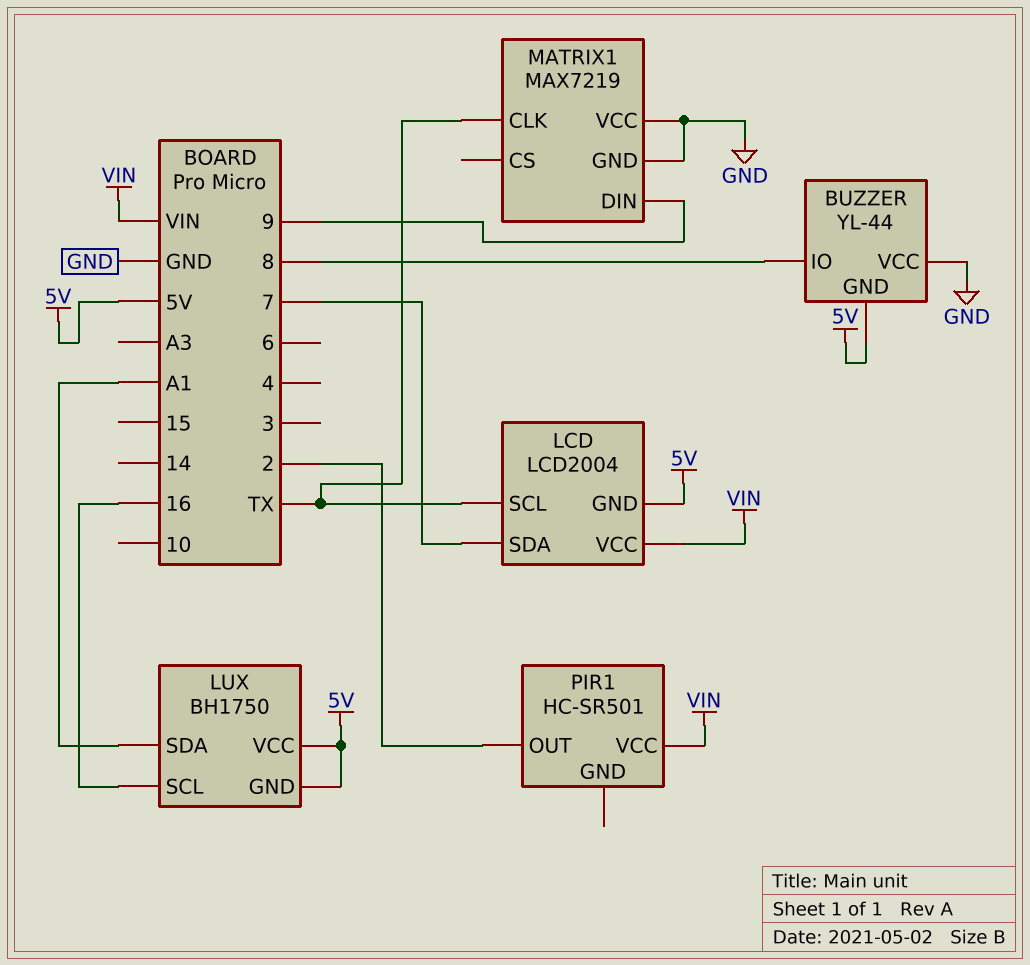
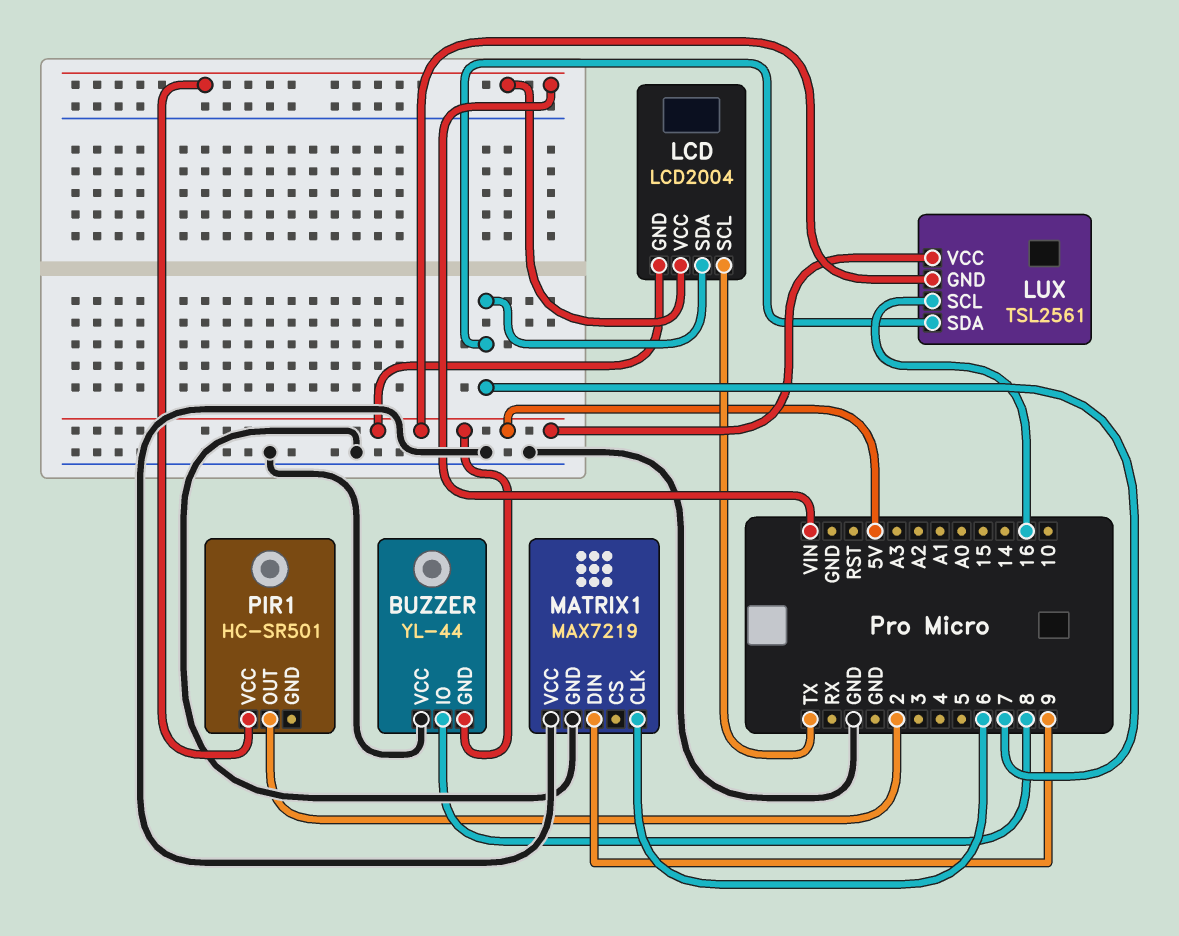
LUX: BH1750 -> TSL2561
LUX pin SDA: A1 -> 7
MATRIX1 pin CLK: TX -> 6

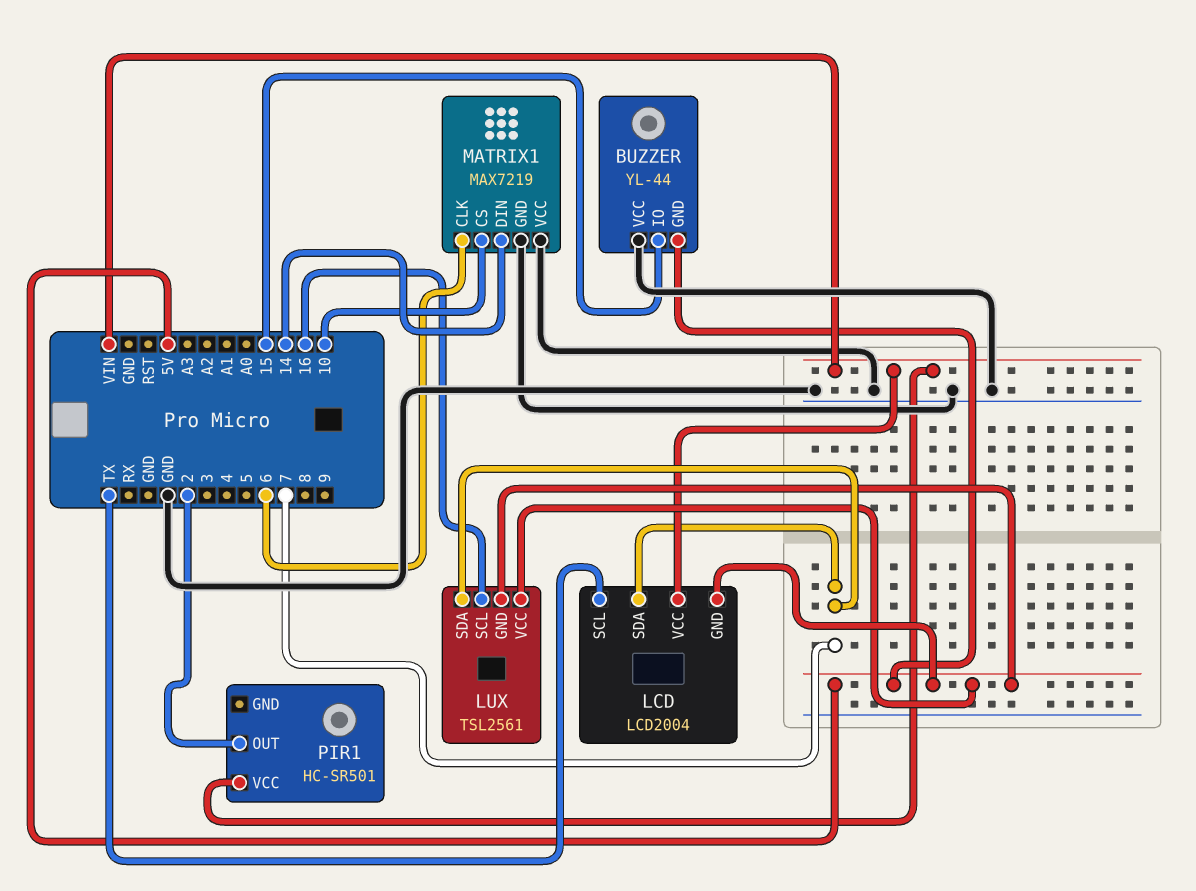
BUZZER pin IO: 8 -> 15
MATRIX1 pin CS: none -> 10
MATRIX1 pin DIN: 9 -> 14

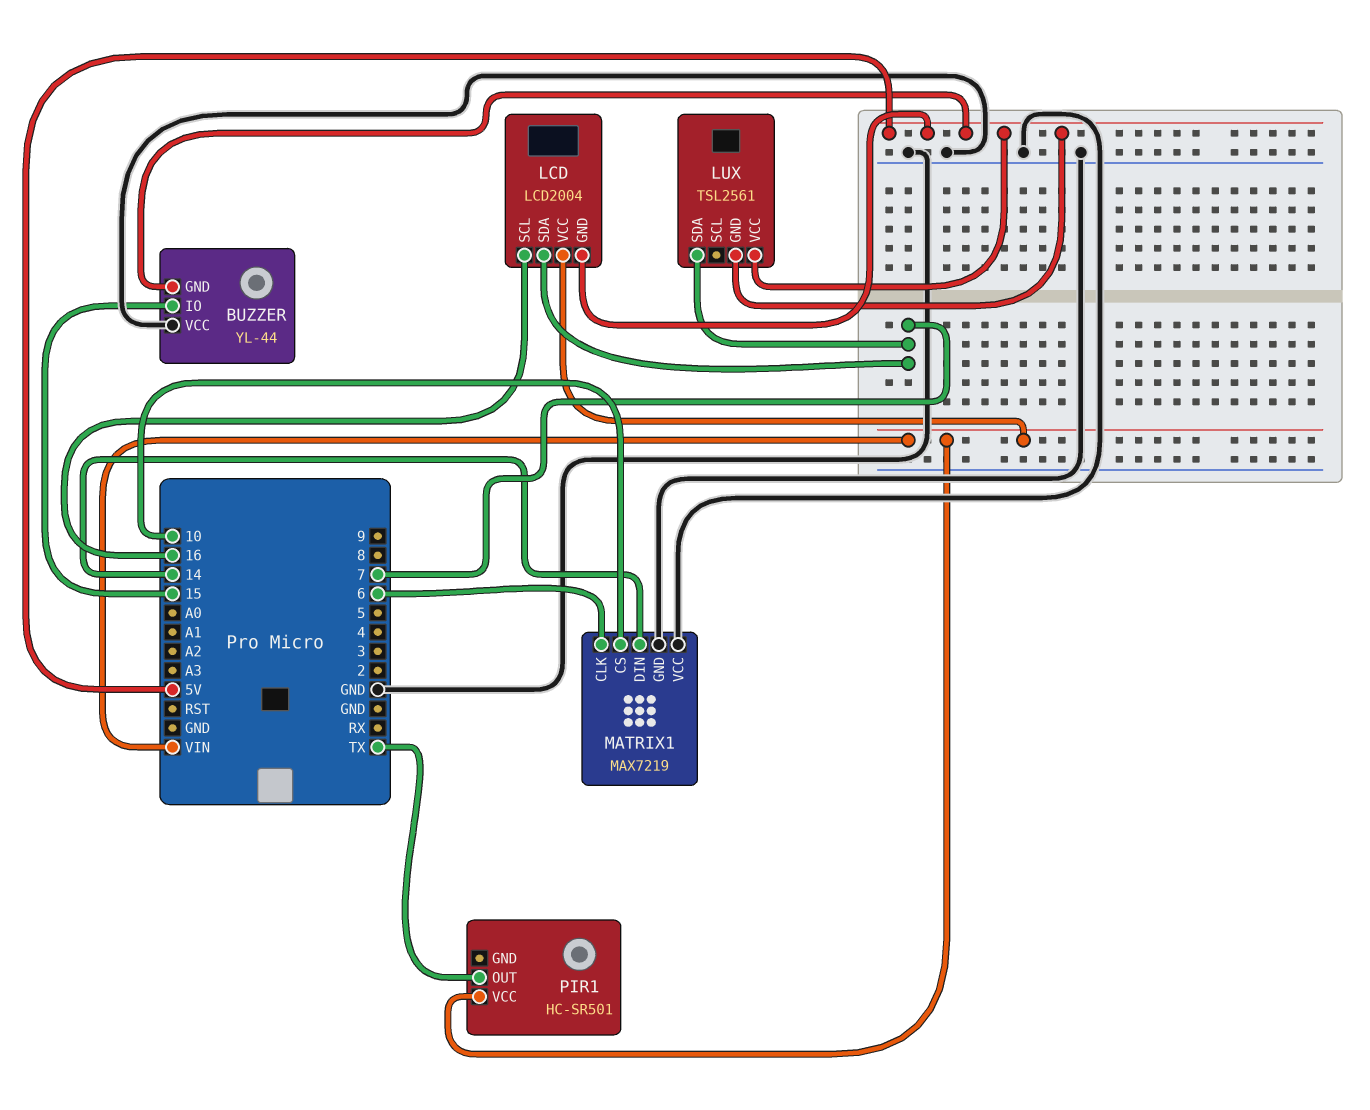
LCD pin SCL: TX -> 16
LUX pin SCL: 16 -> none
PIR1 pin OUT: 2 -> TX

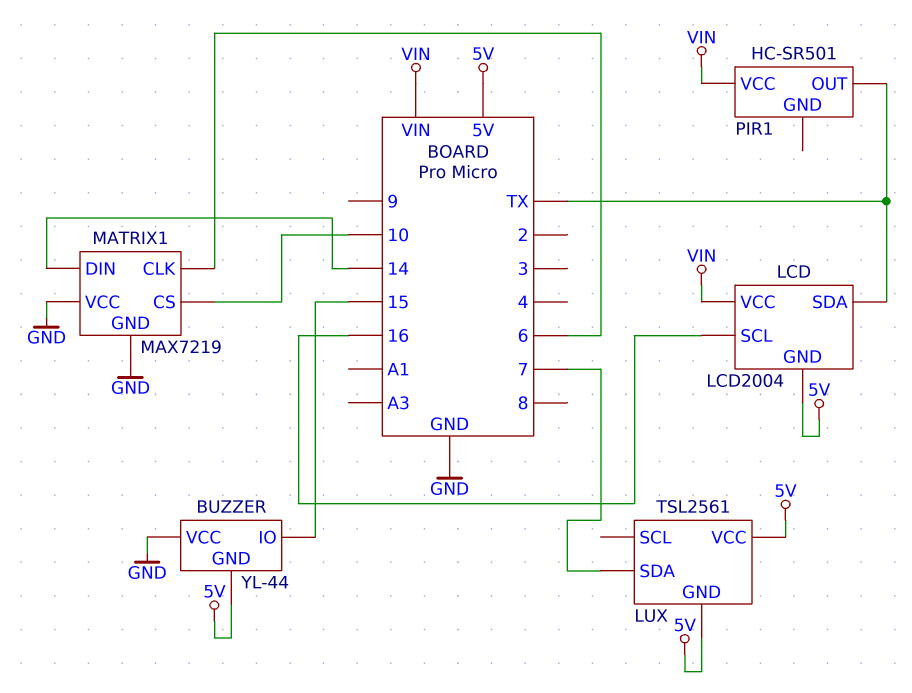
LCD pin SDA: 7 -> TX

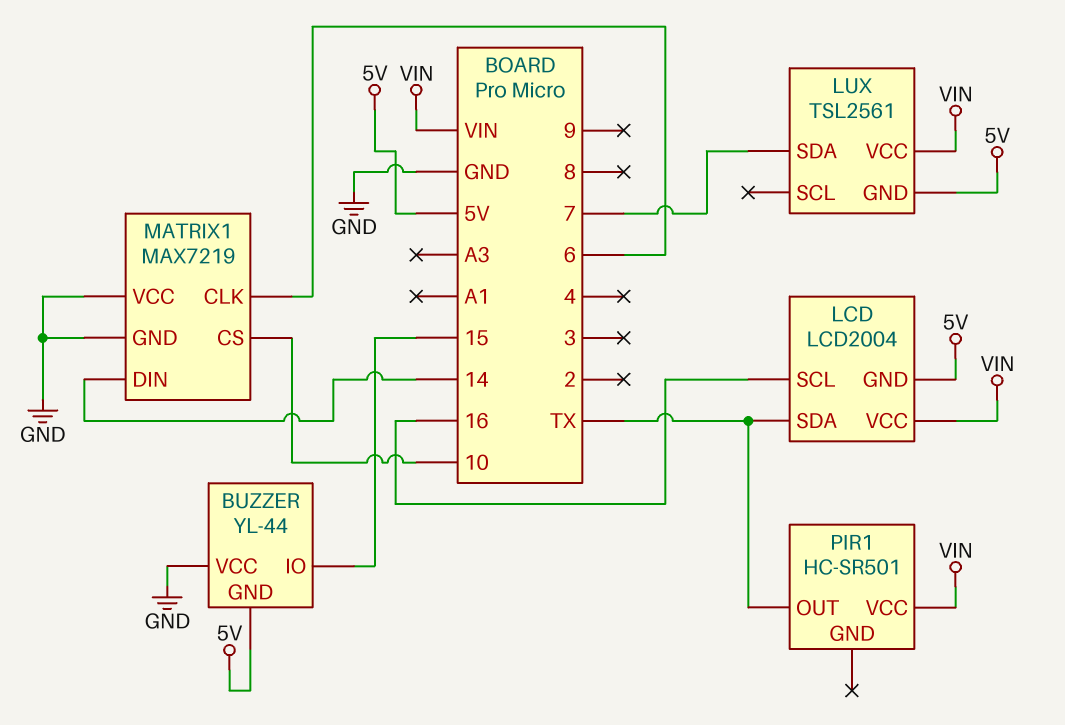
LUX pin VCC: 5V -> VIN

